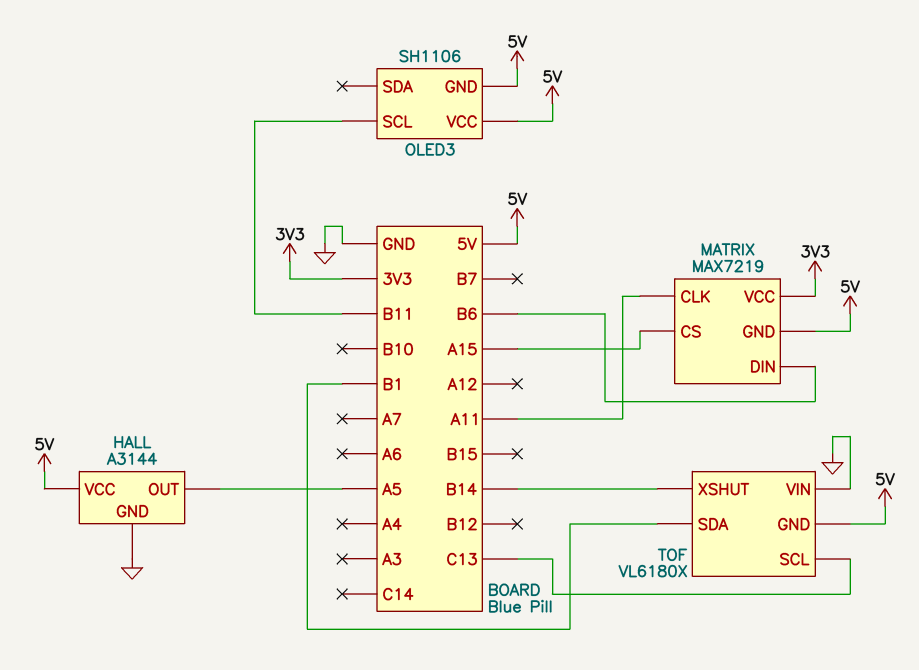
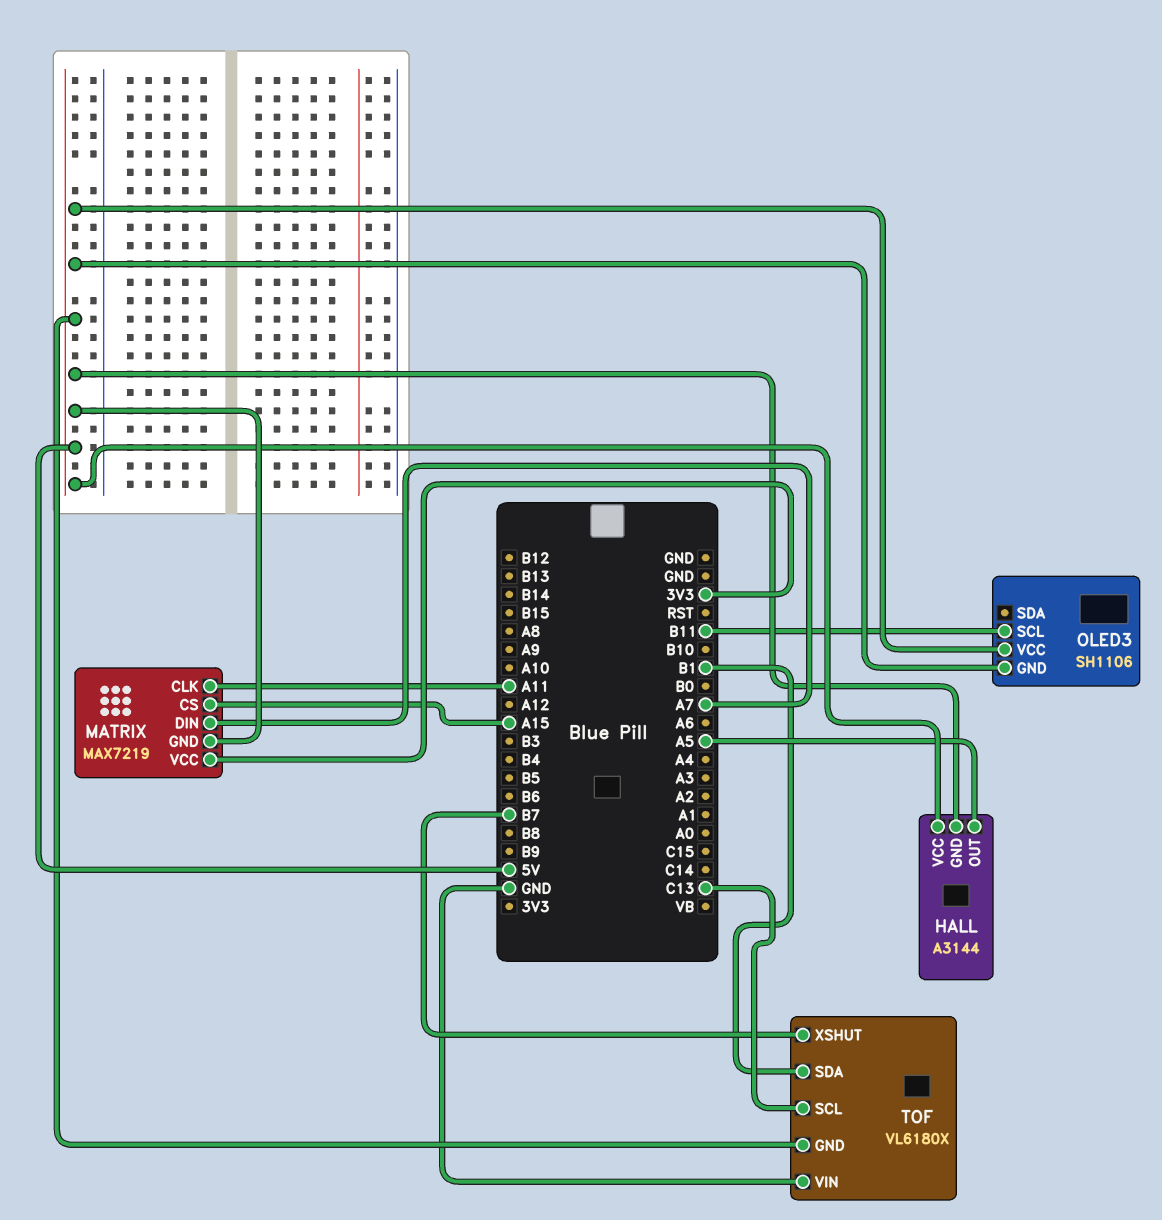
HALL pin GND: GND -> 5V
MATRIX pin DIN: B6 -> A7
TOF pin XSHUT: B14 -> B7

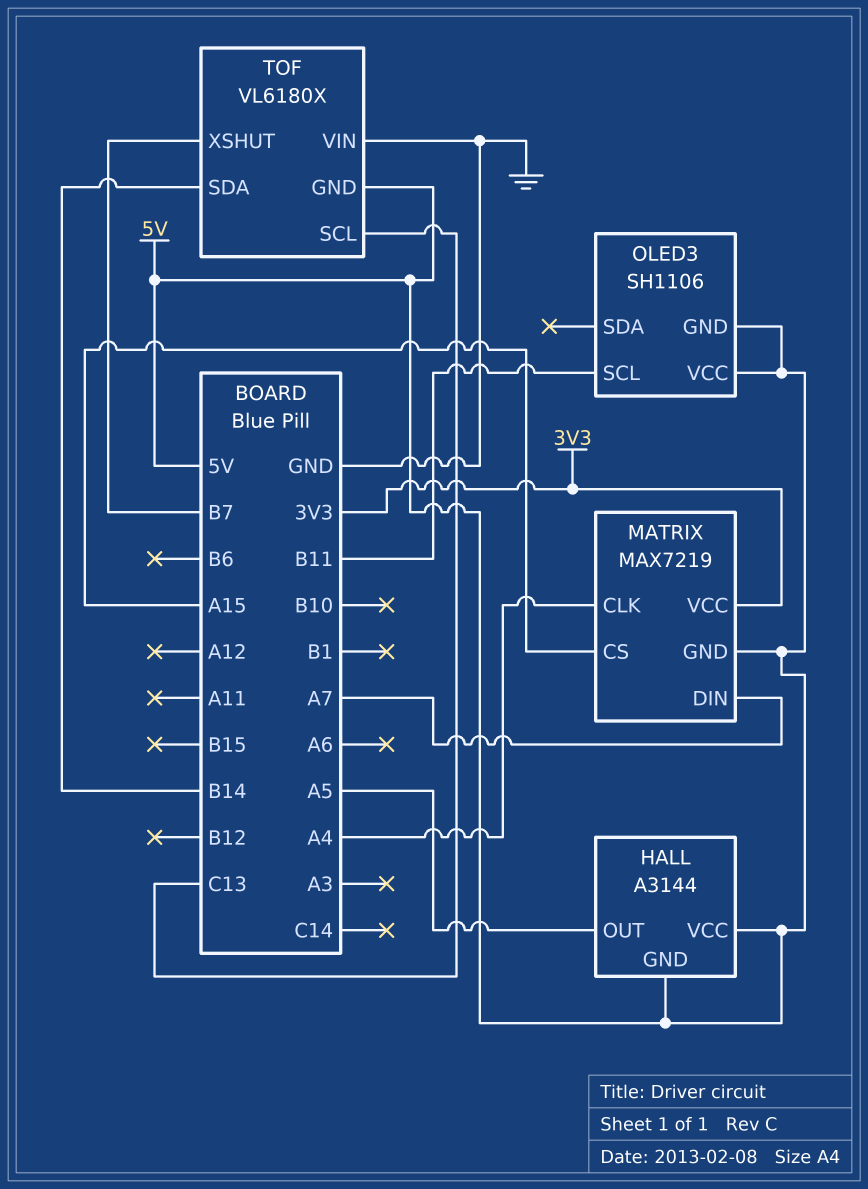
MATRIX pin CLK: A11 -> A4
TOF pin SDA: B1 -> B14

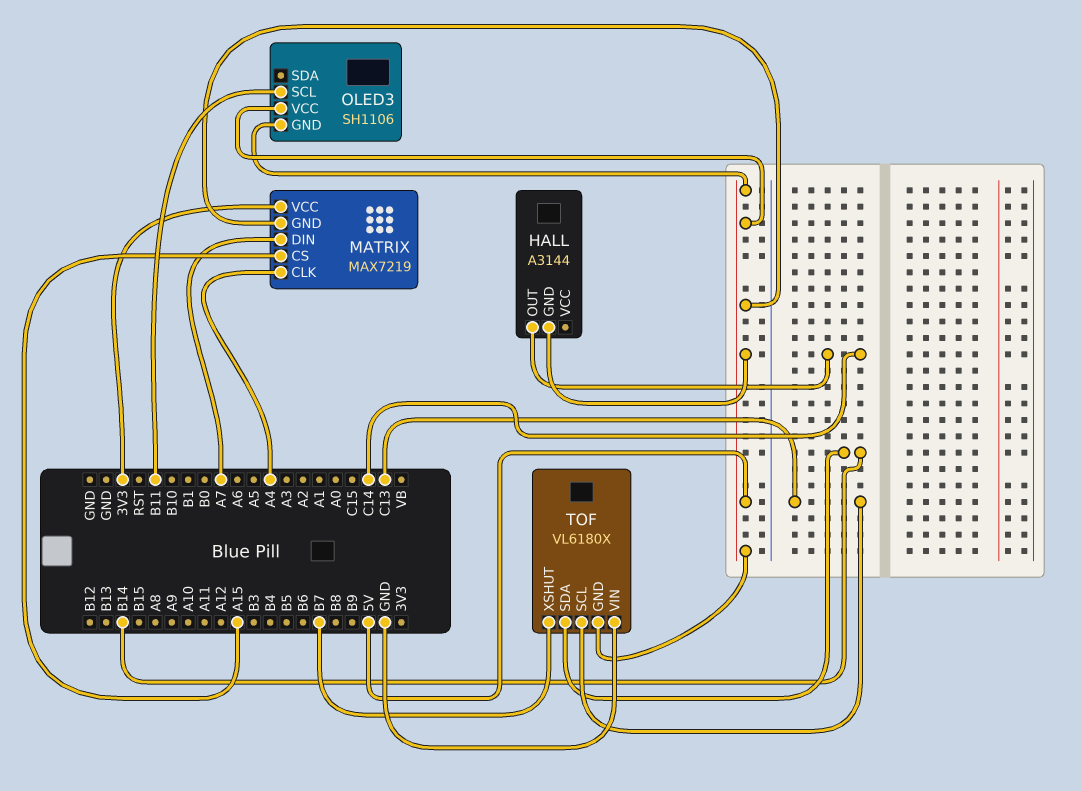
HALL pin OUT: A5 -> C14
HALL pin VCC: 5V -> none

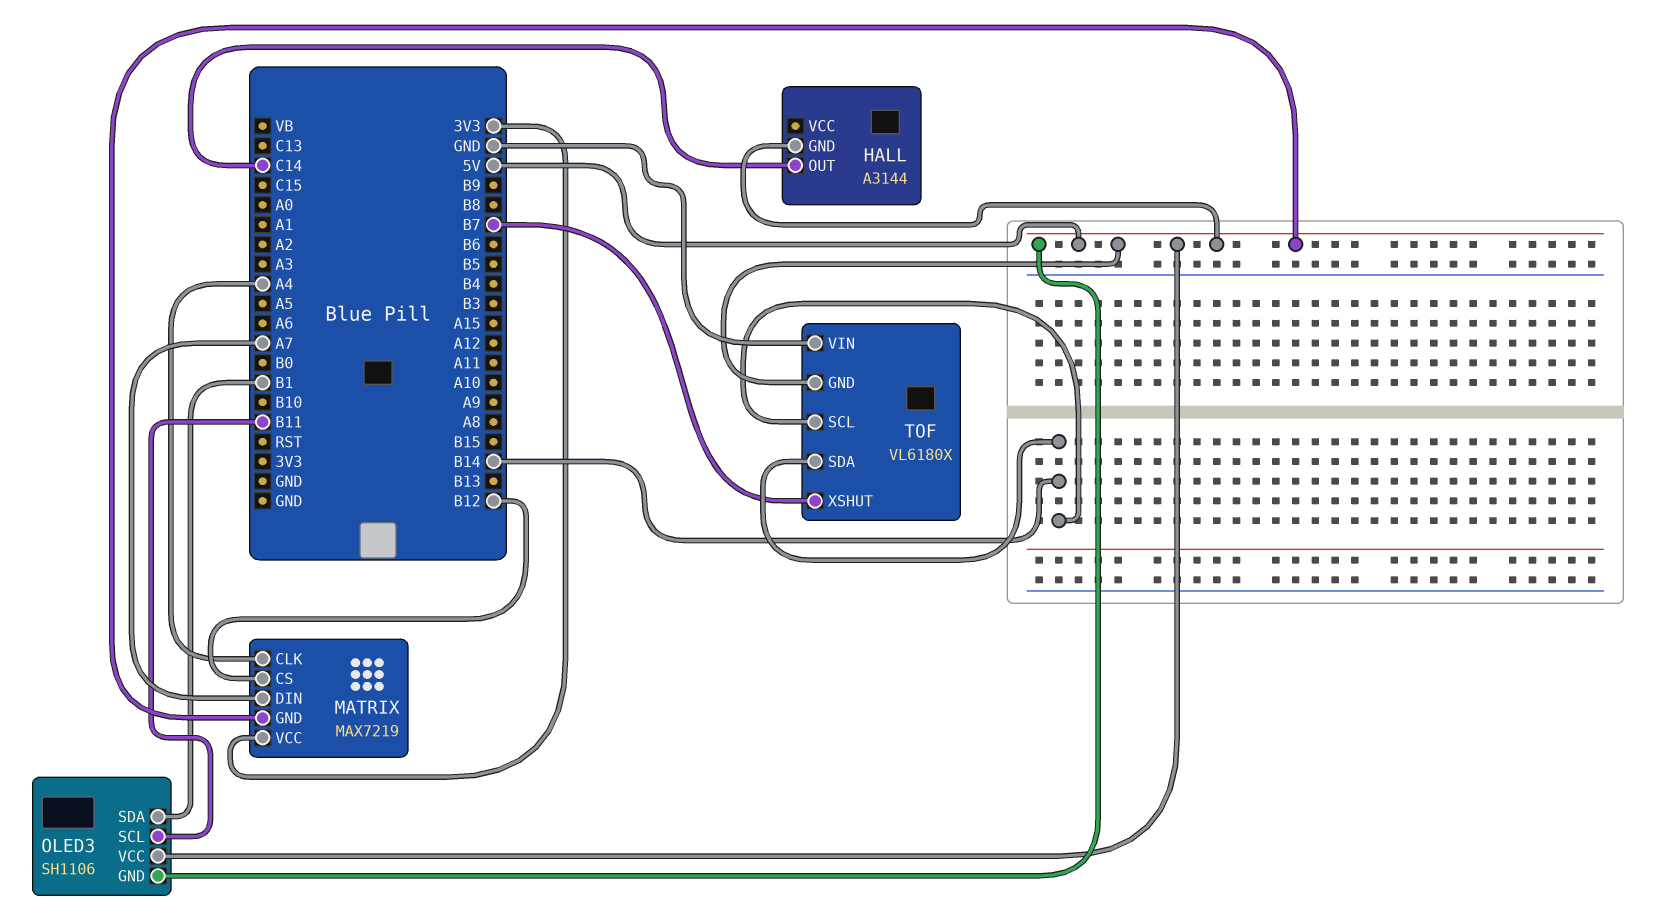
MATRIX pin CS: A15 -> B12
OLED3 pin SDA: none -> B1
TOF pin SCL: C13 -> B14

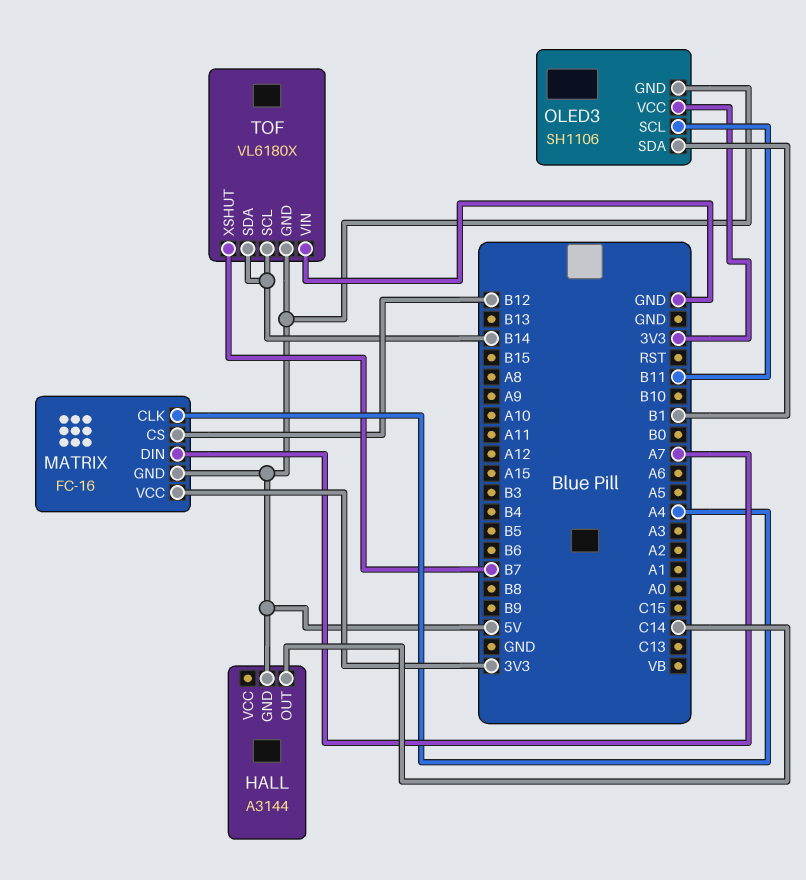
MATRIX: MAX7219 -> FC-16
OLED3 pin VCC: 5V -> 3V3

